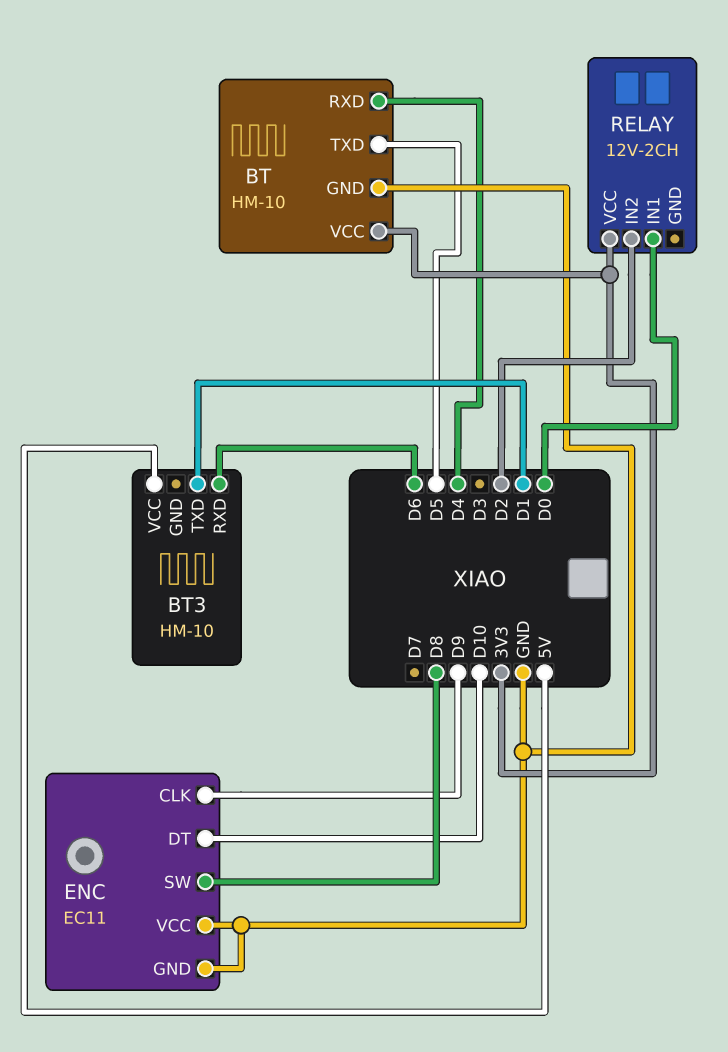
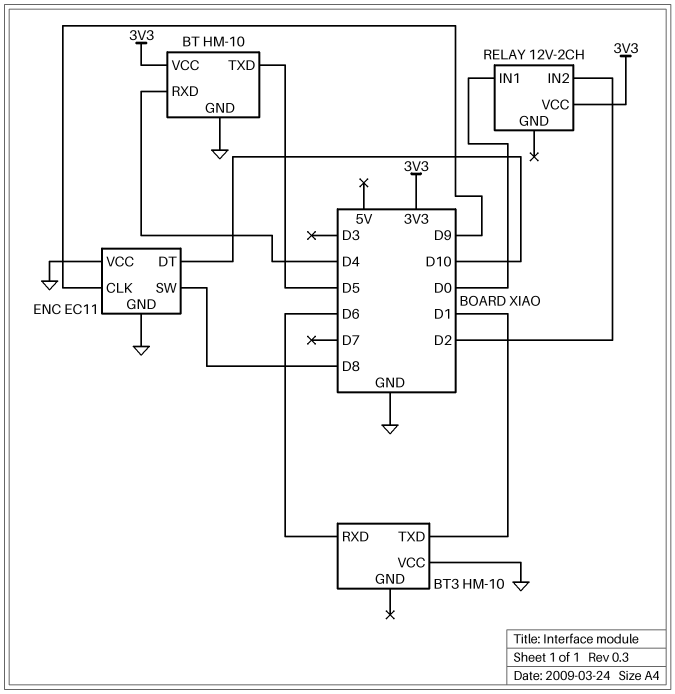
BT3 pin VCC: 5V -> GND

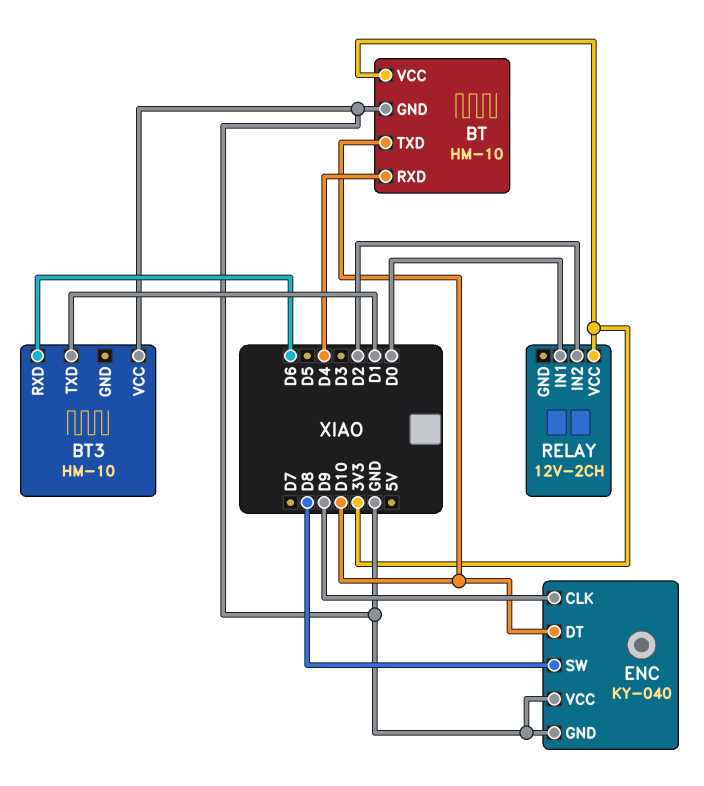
BT pin TXD: D5 -> D10
ENC: EC11 -> KY-040

